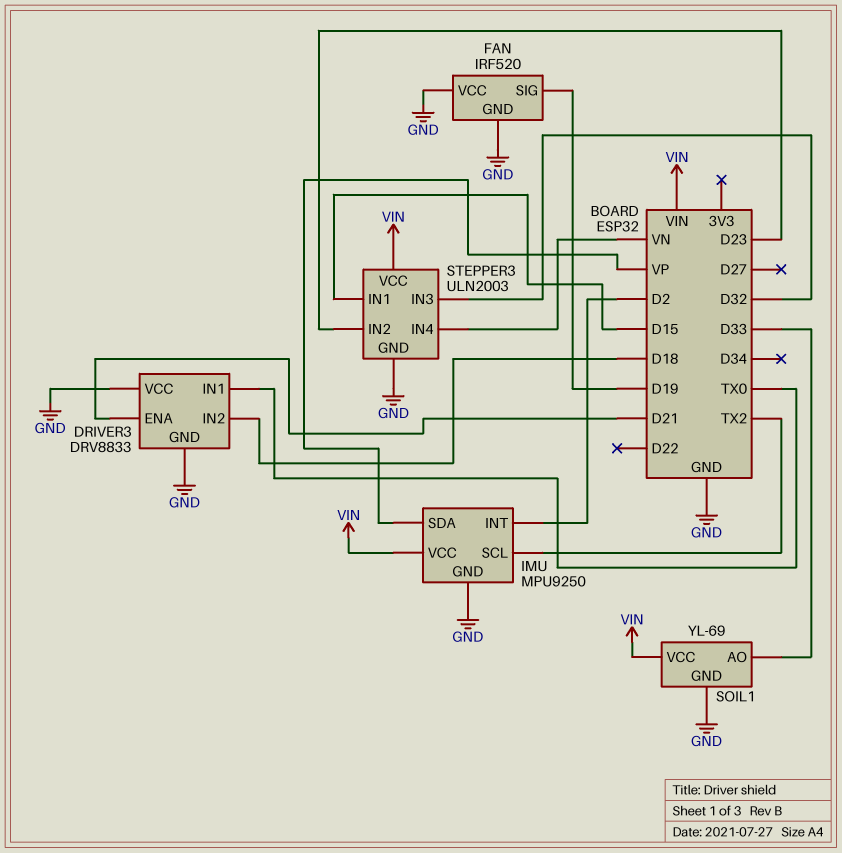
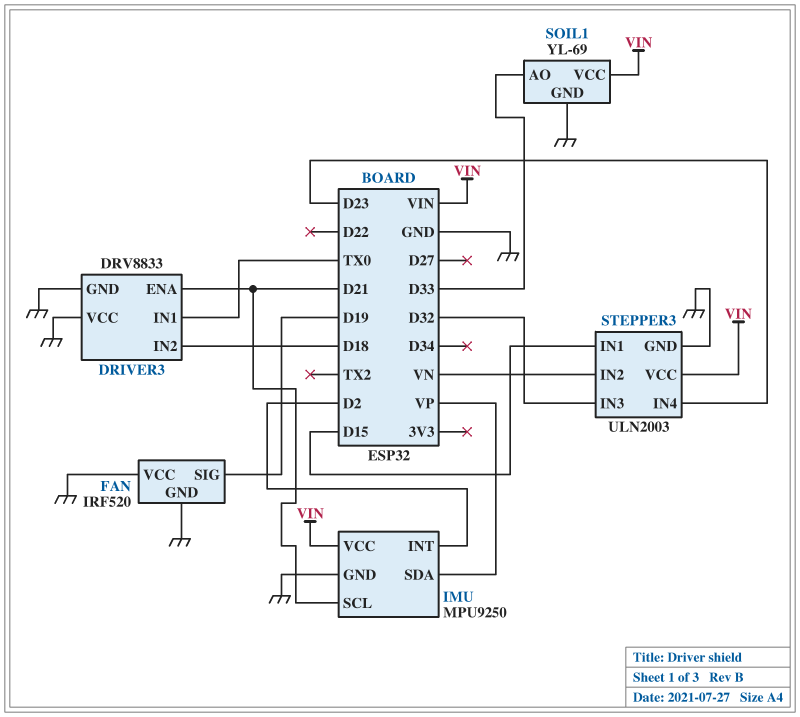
IMU pin SCL: TX2 -> D21
STEPPER3 pin IN2: D23 -> VN
STEPPER3 pin IN4: VN -> D23

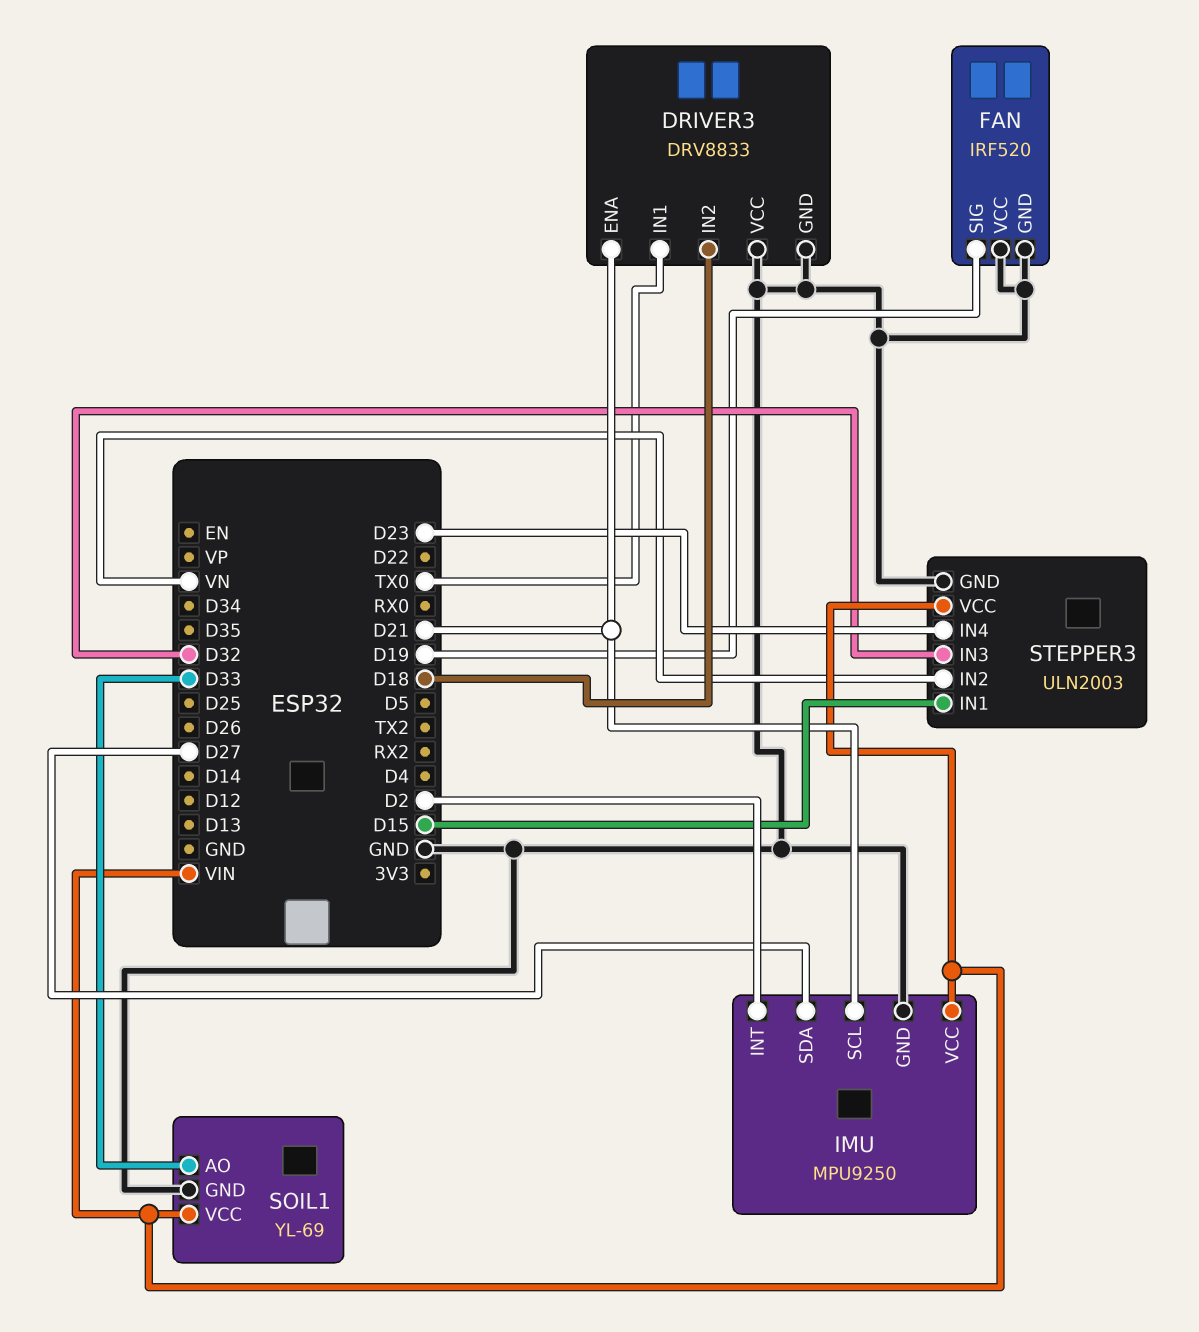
IMU pin SDA: VP -> D27

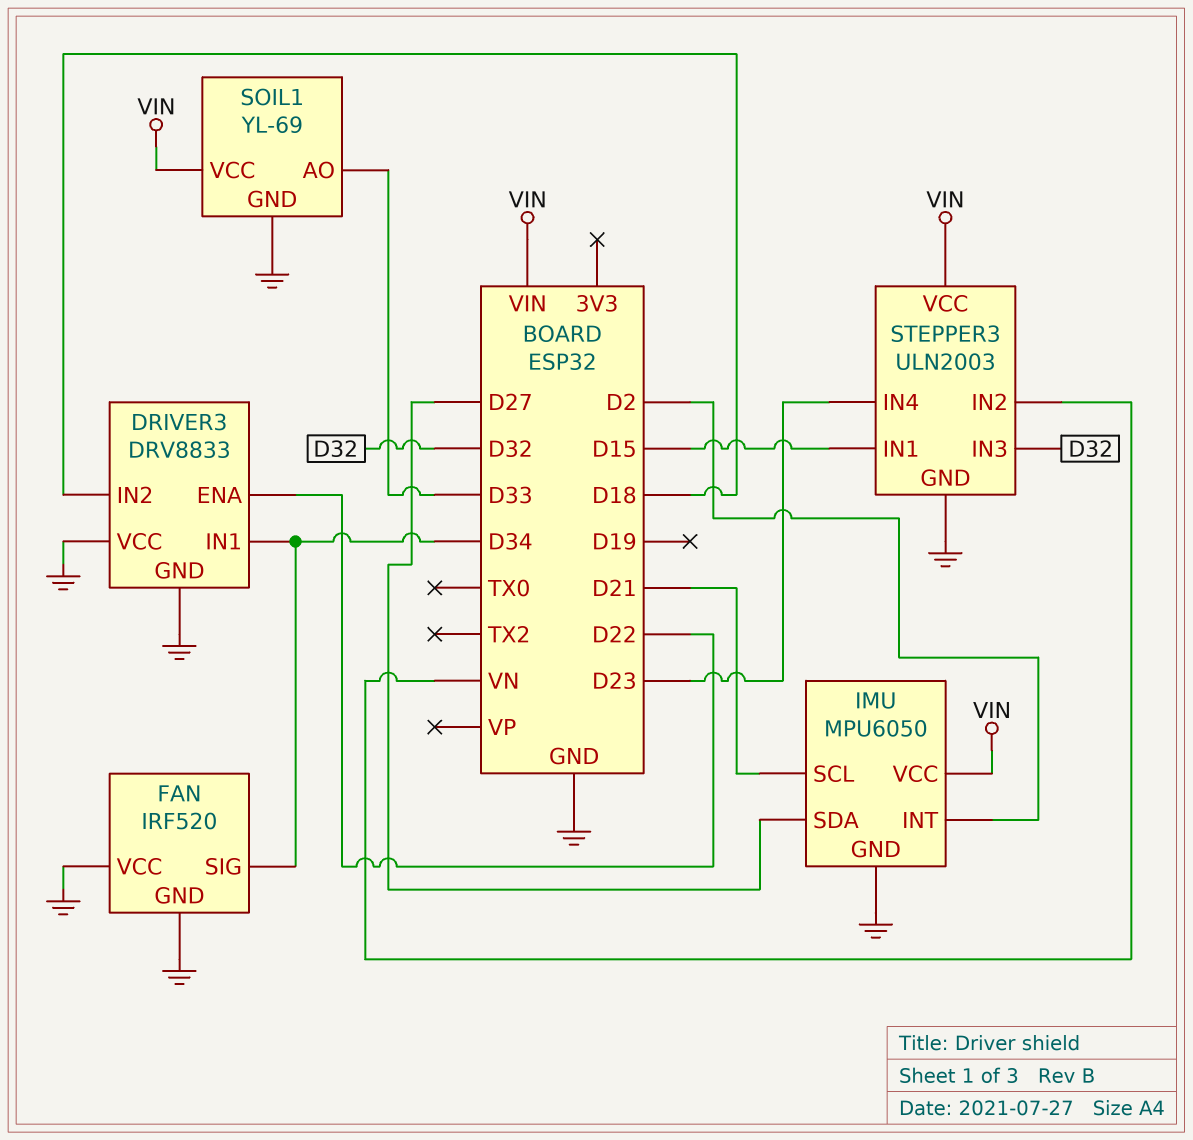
DRIVER3 pin ENA: D21 -> D22
DRIVER3 pin IN1: TX0 -> D34
FAN pin SIG: D19 -> D34
IMU: MPU9250 -> MPU6050

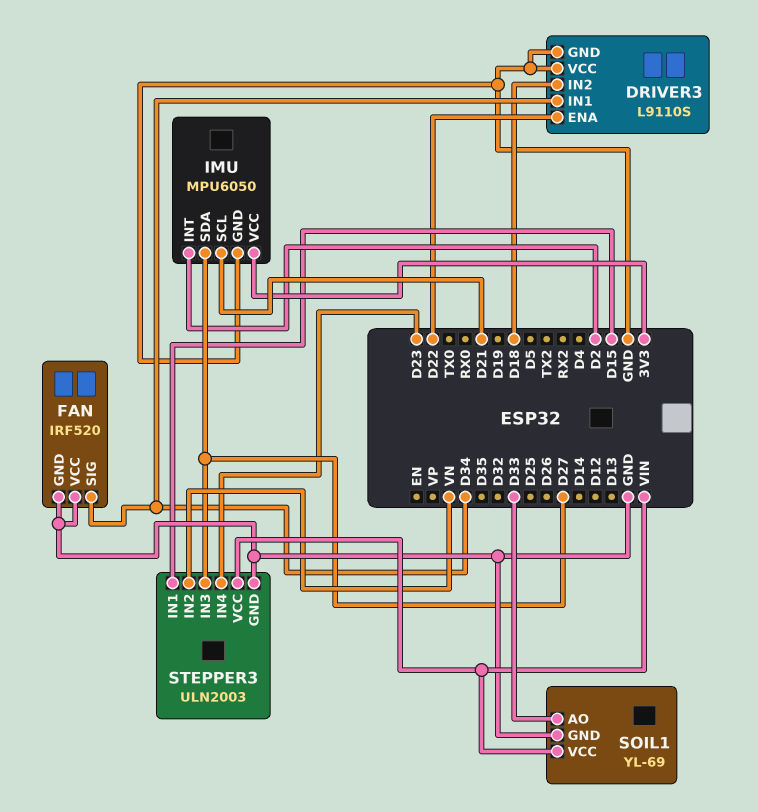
DRIVER3: DRV8833 -> L9110S
IMU pin VCC: VIN -> 3V3
STEPPER3 pin IN3: D32 -> D27

